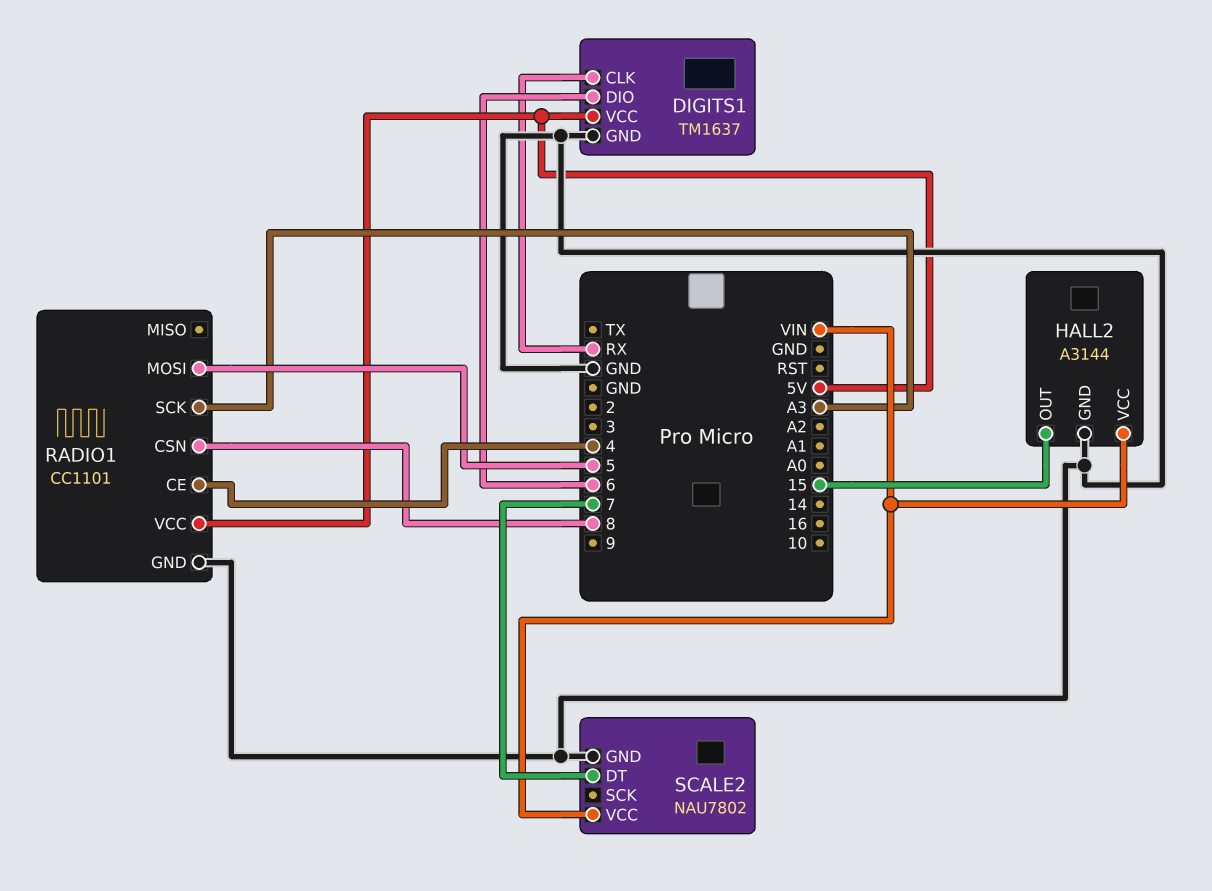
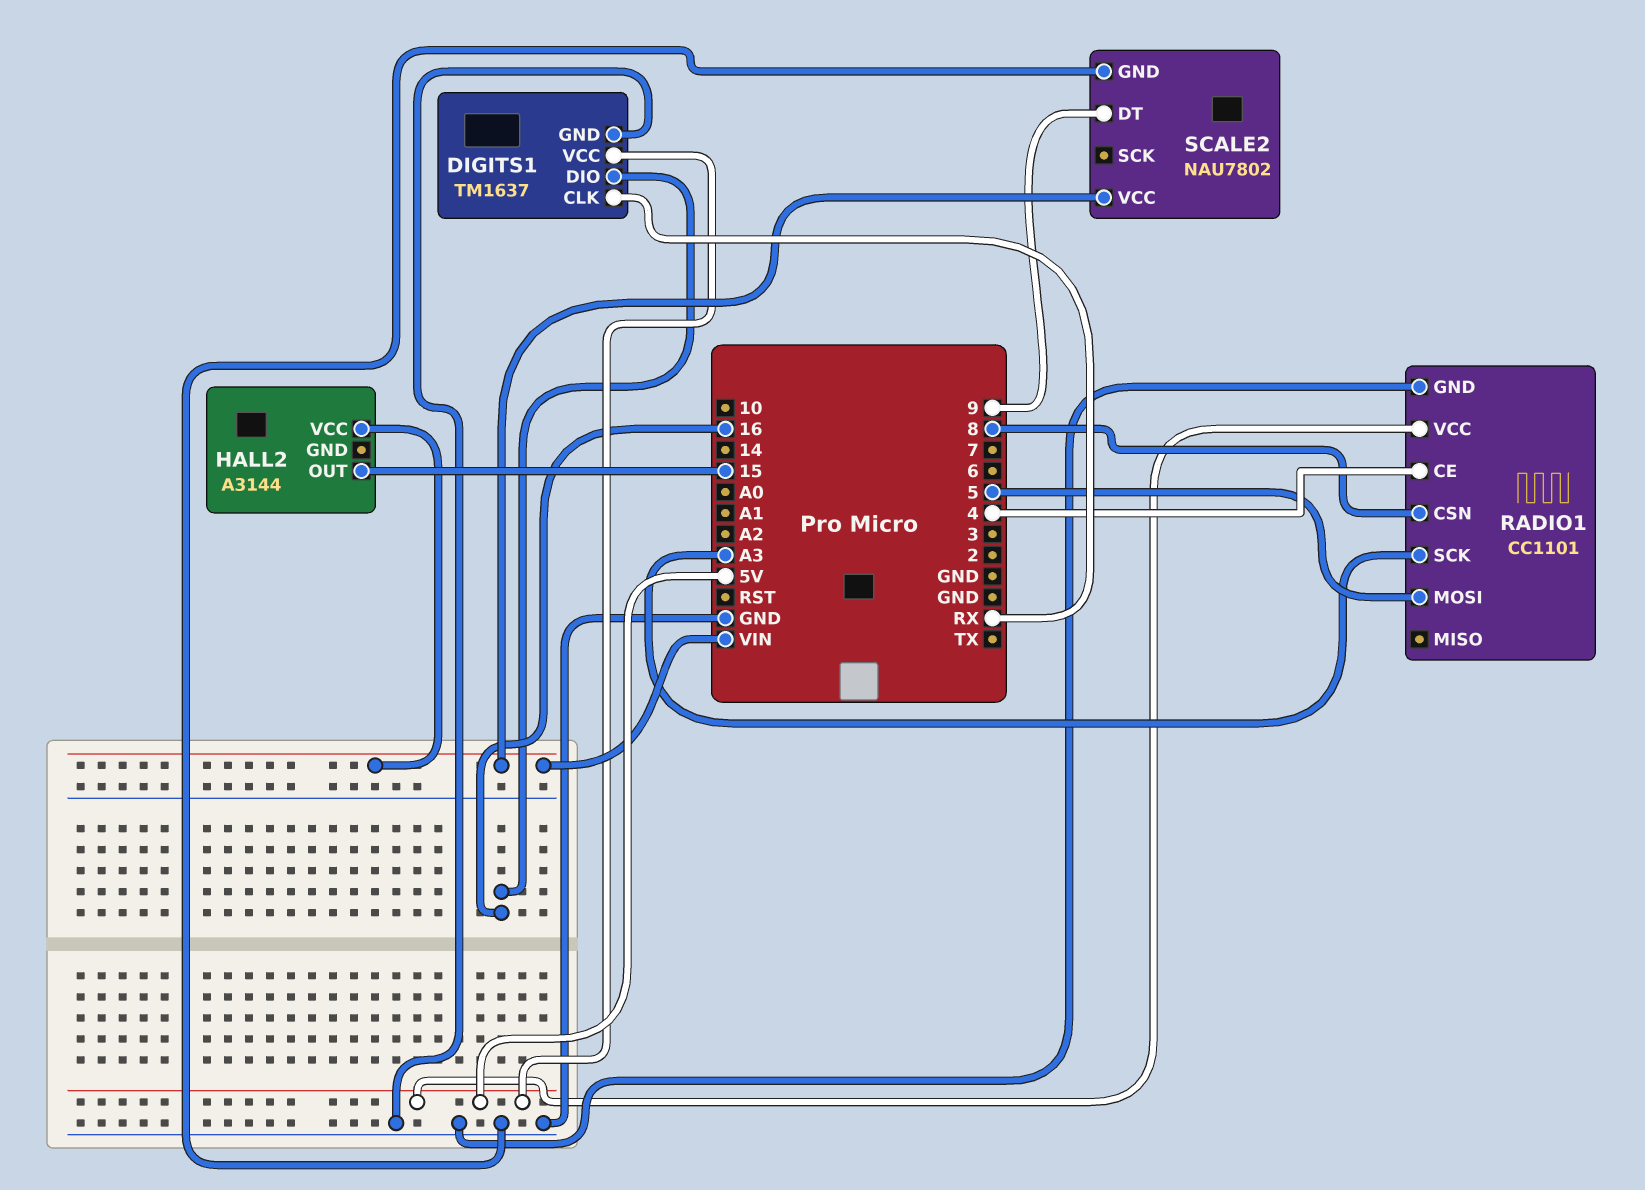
DIGITS1 pin DIO: 6 -> 16
HALL2 pin GND: GND -> none
SCALE2 pin DT: 7 -> 9

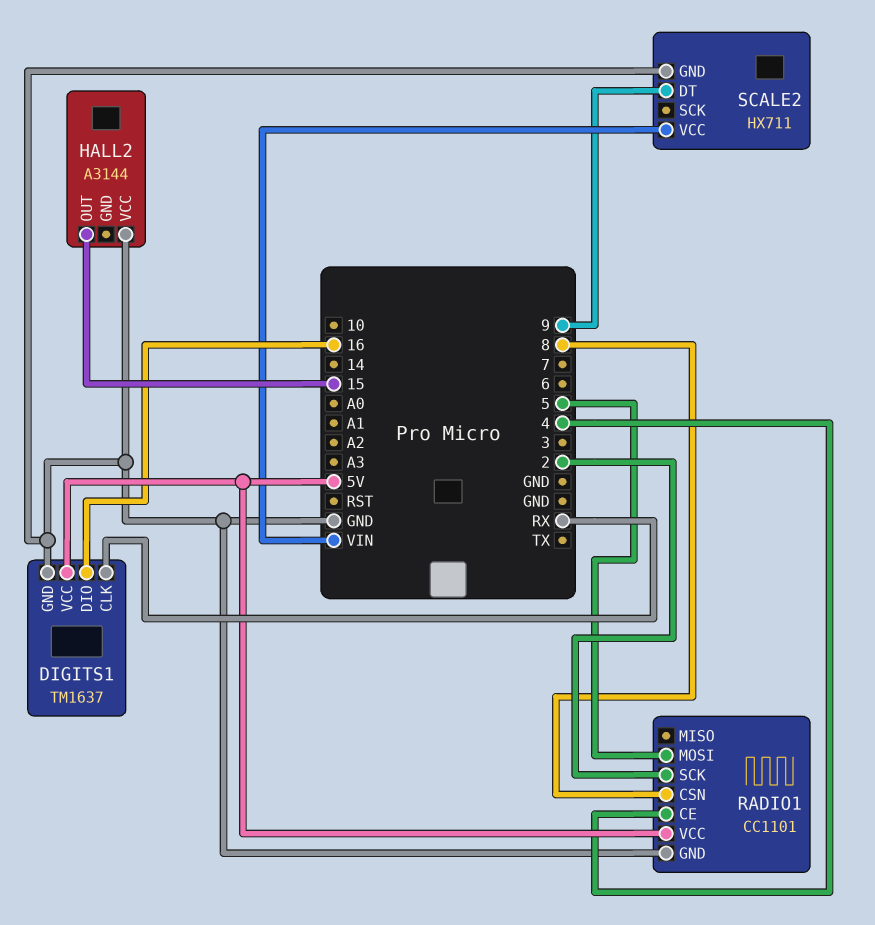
HALL2 pin VCC: VIN -> GND
RADIO1 pin SCK: A3 -> 2
SCALE2: NAU7802 -> HX711

